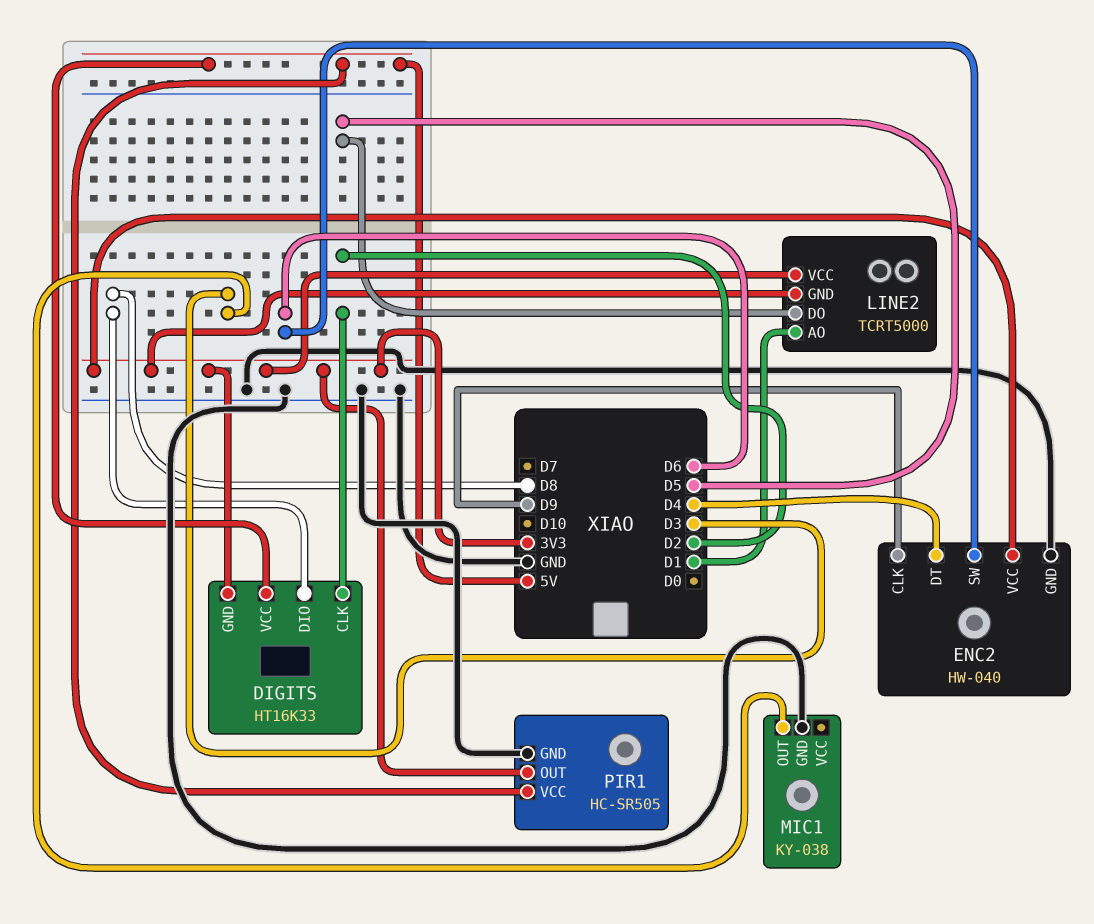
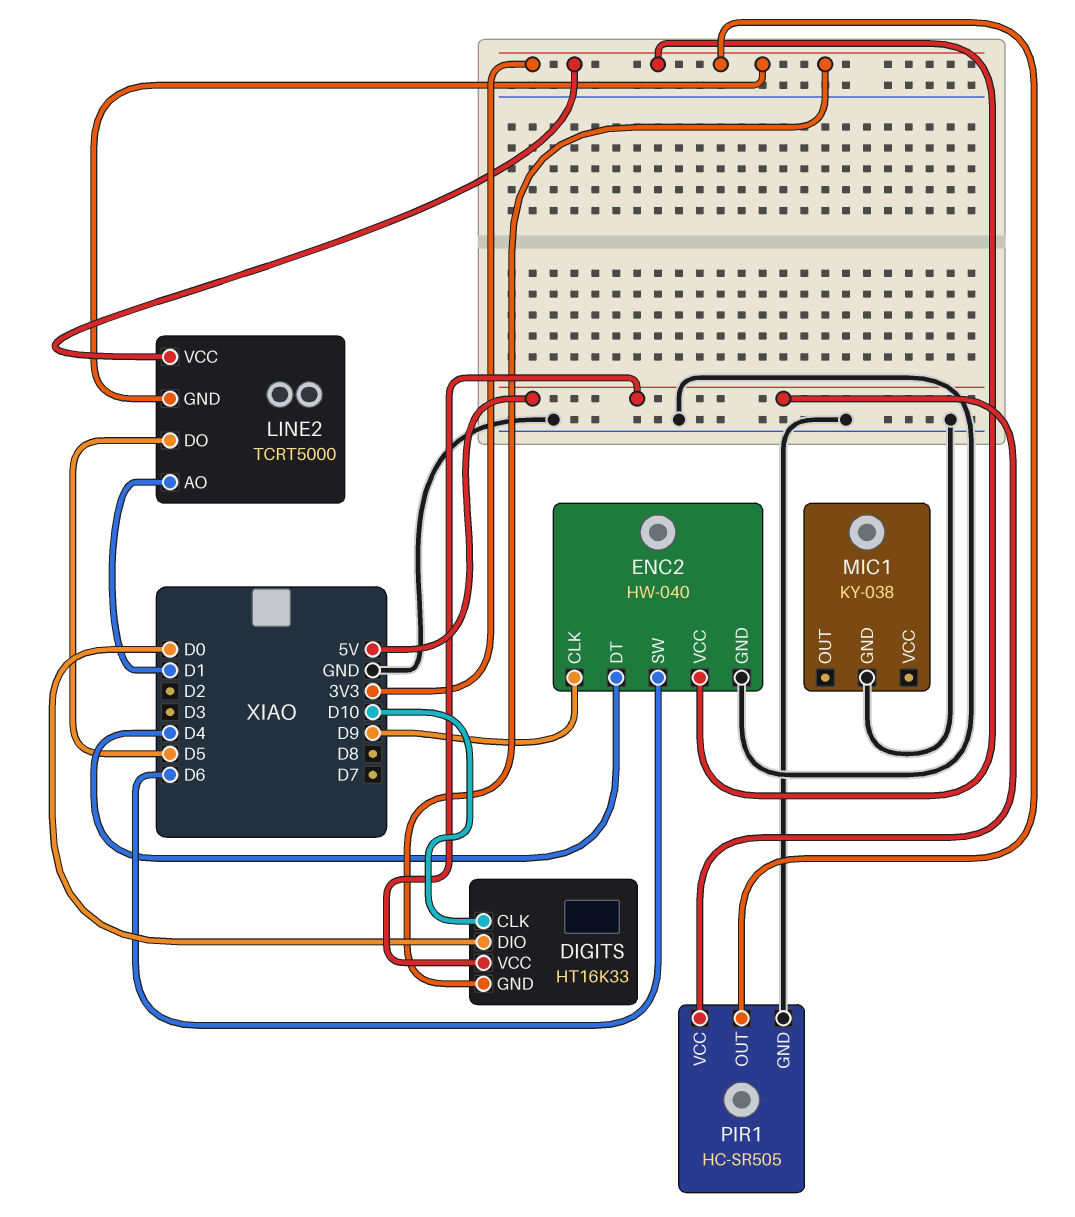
DIGITS pin CLK: D2 -> D10
DIGITS pin DIO: D8 -> D0
MIC1 pin OUT: D3 -> none

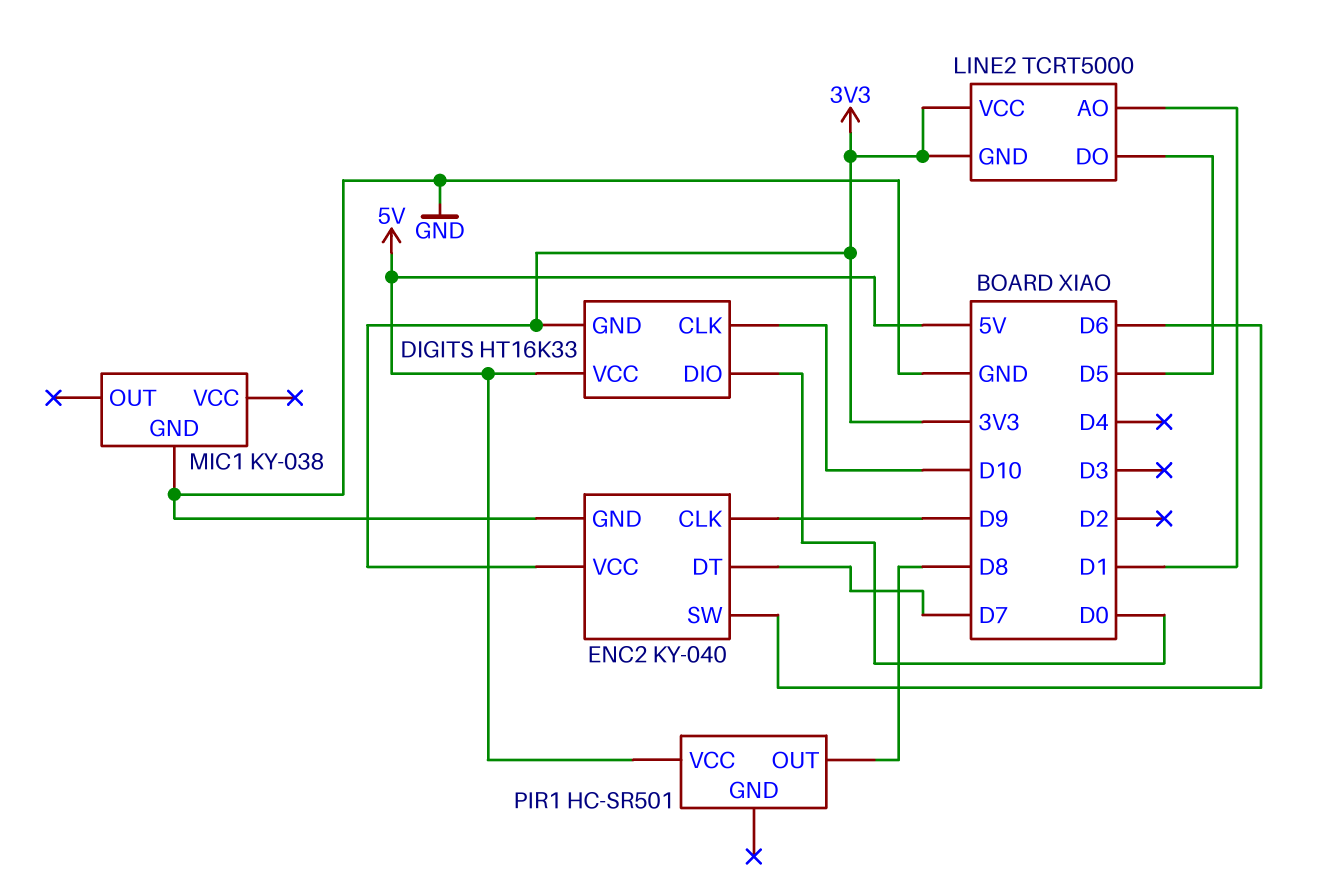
ENC2: HW-040 -> KY-040
ENC2 pin DT: D4 -> D7
PIR1: HC-SR505 -> HC-SR501
PIR1 pin GND: GND -> none
PIR1 pin OUT: 3V3 -> D8

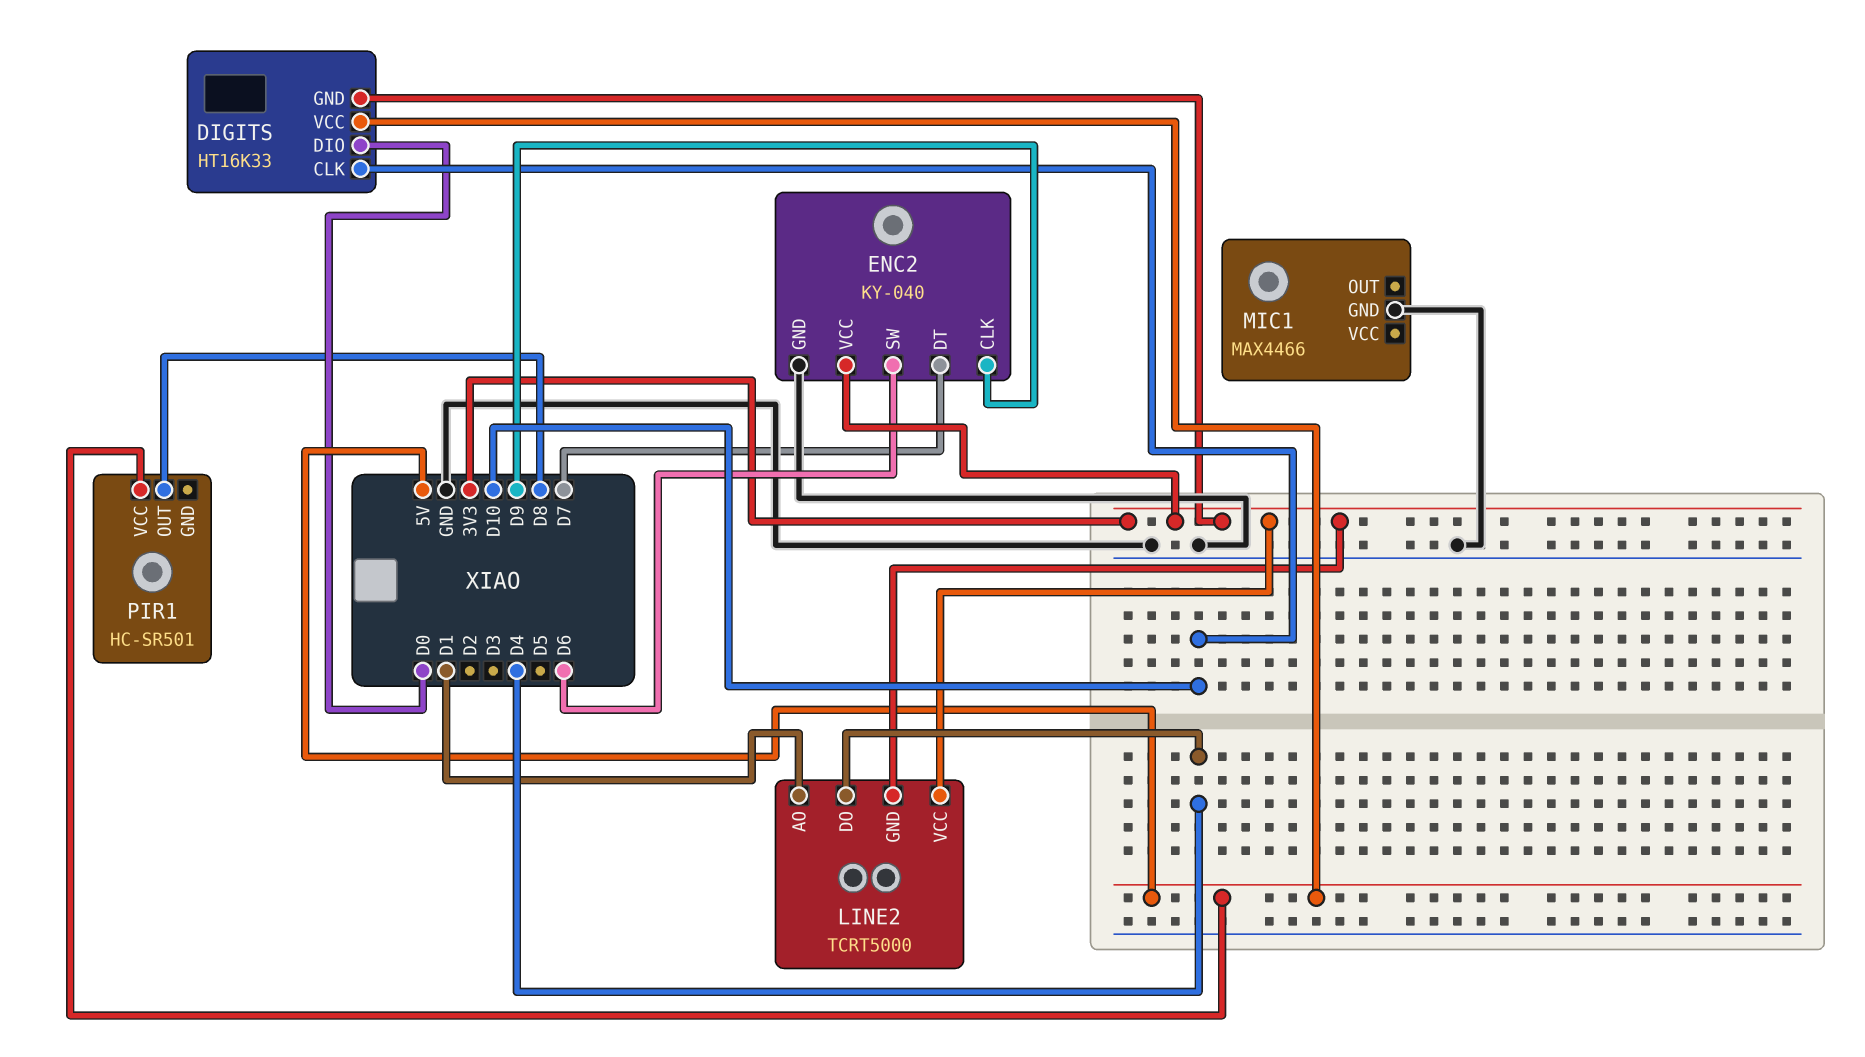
LINE2 pin DO: D5 -> D4
MIC1: KY-038 -> MAX4466

